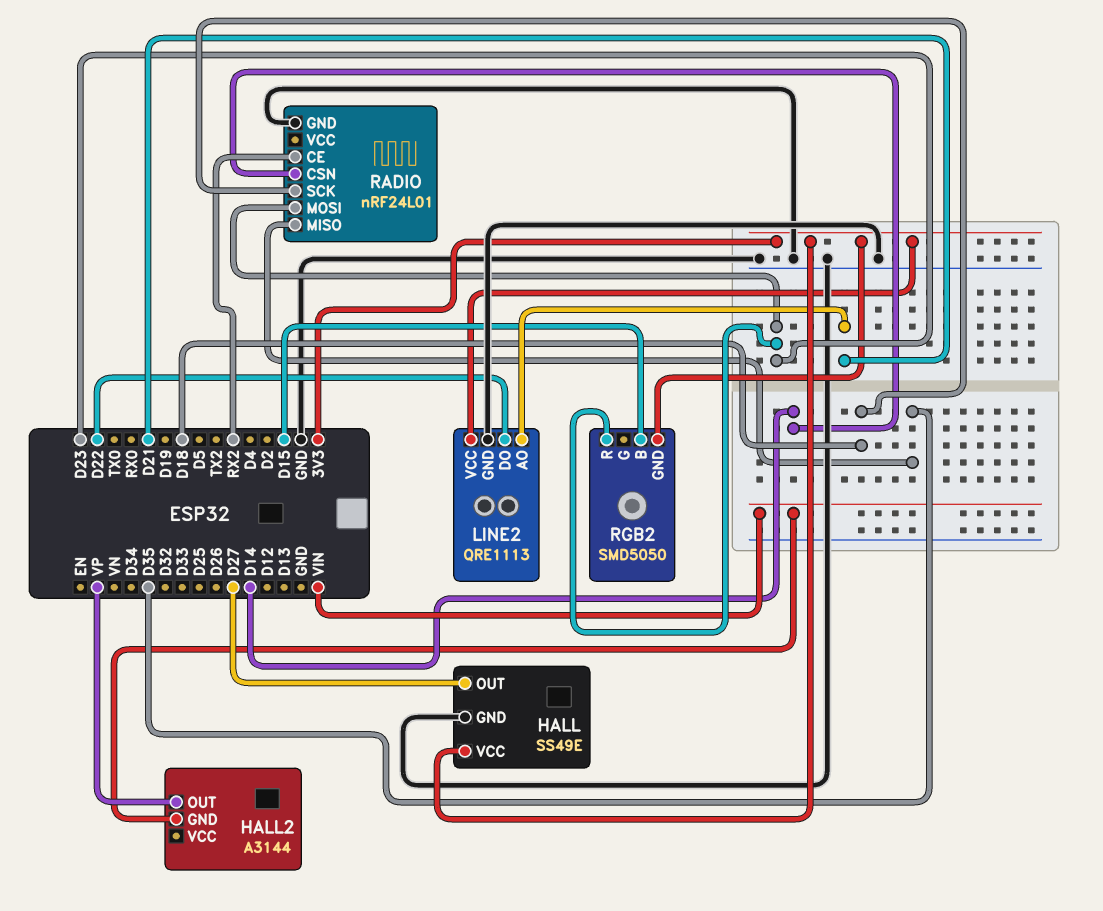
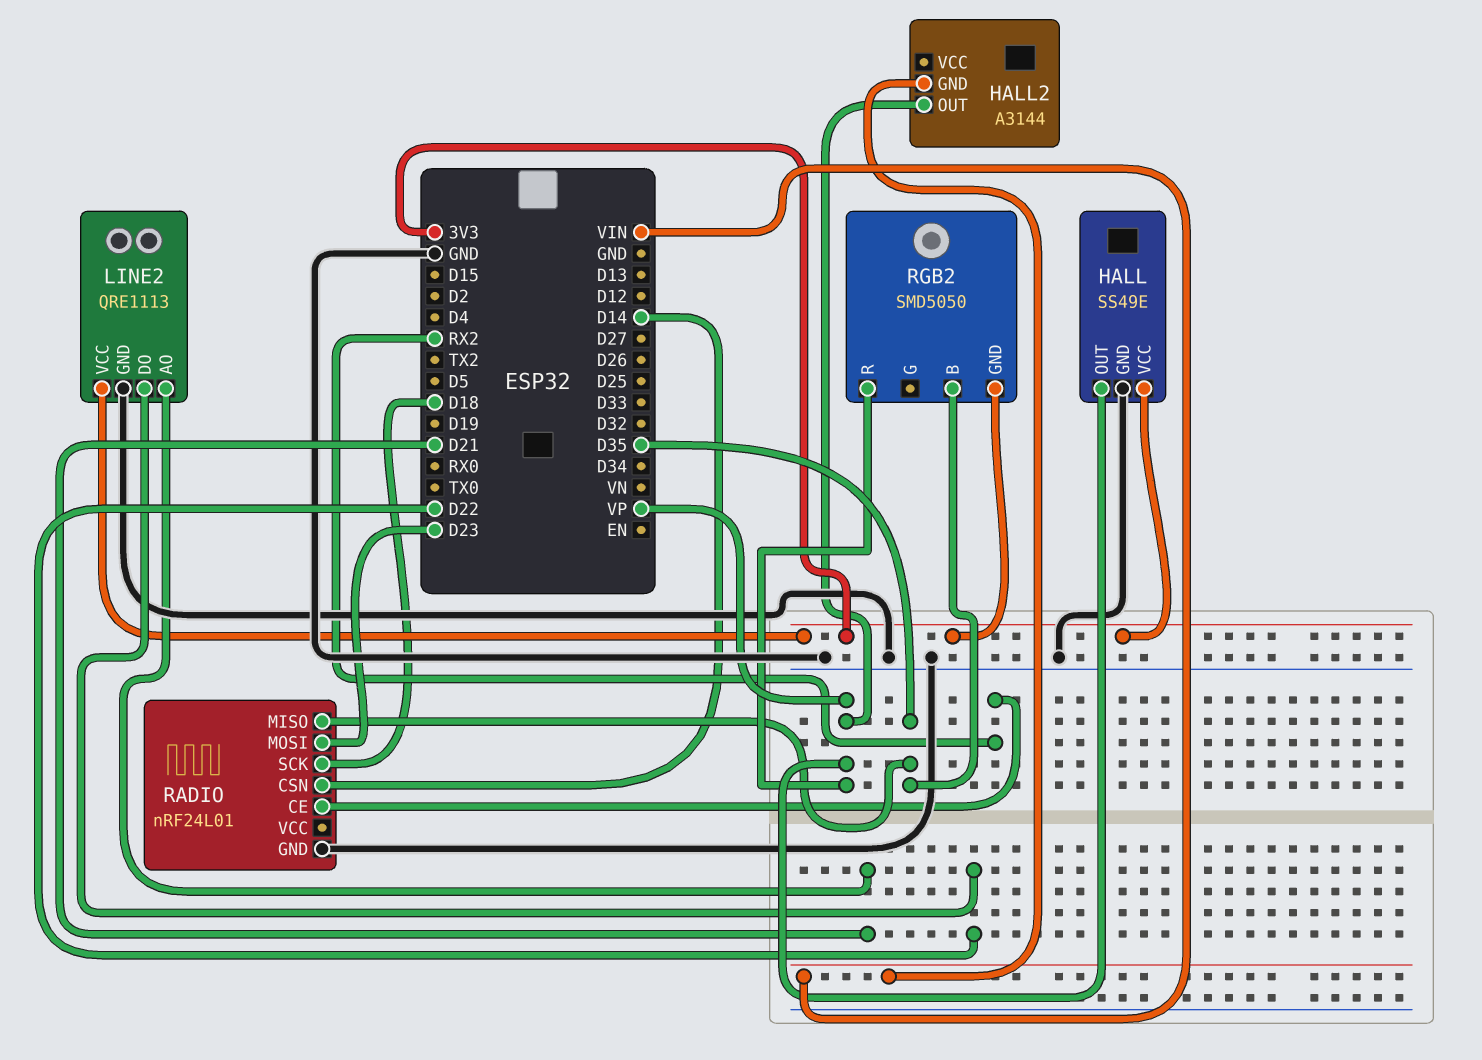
HALL pin OUT: D27 -> VP
RGB2 pin B: D15 -> D35
RGB2 pin R: D23 -> VP

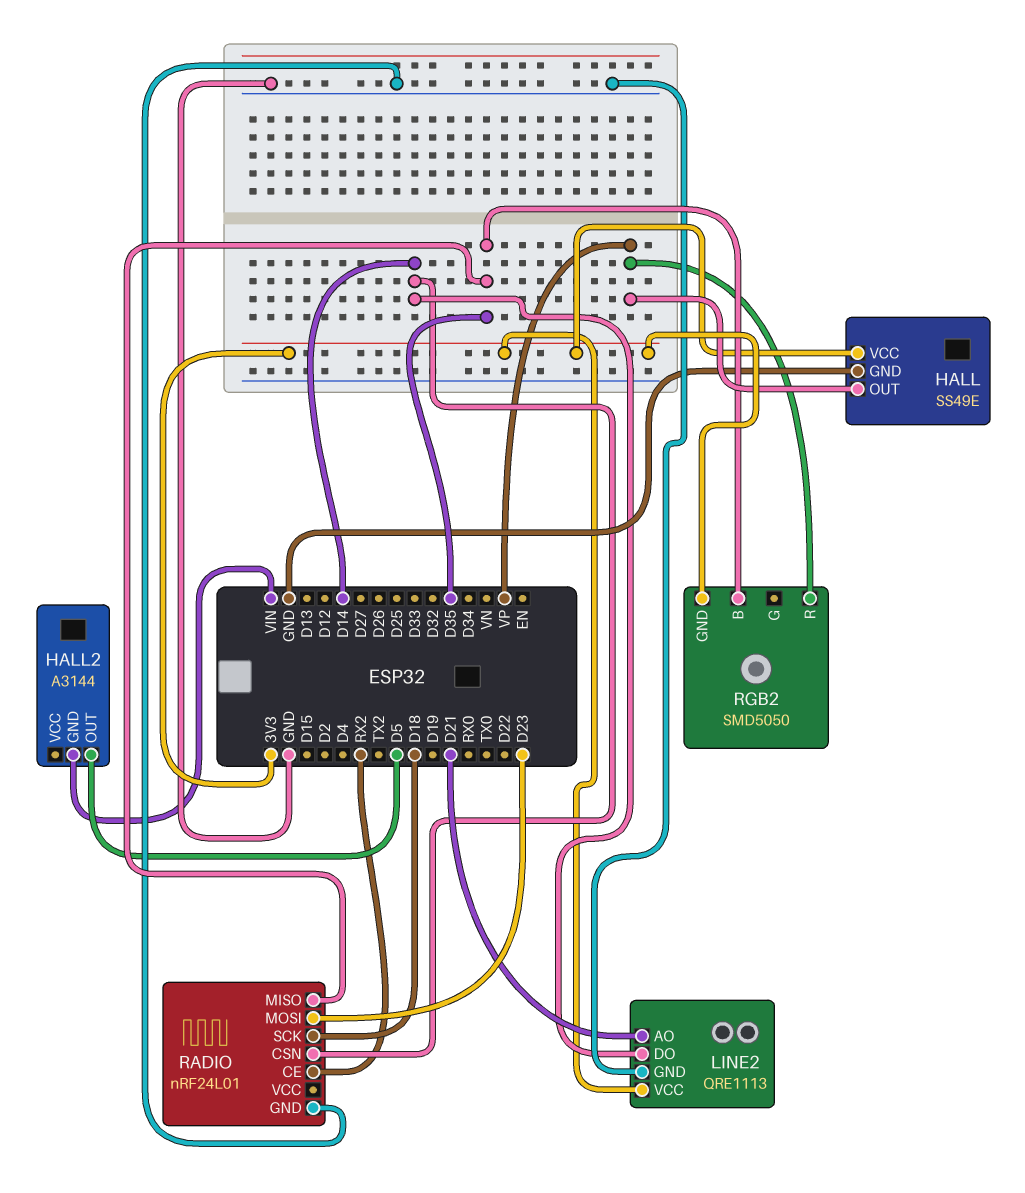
HALL2 pin OUT: VP -> D5
LINE2 pin DO: D22 -> D14

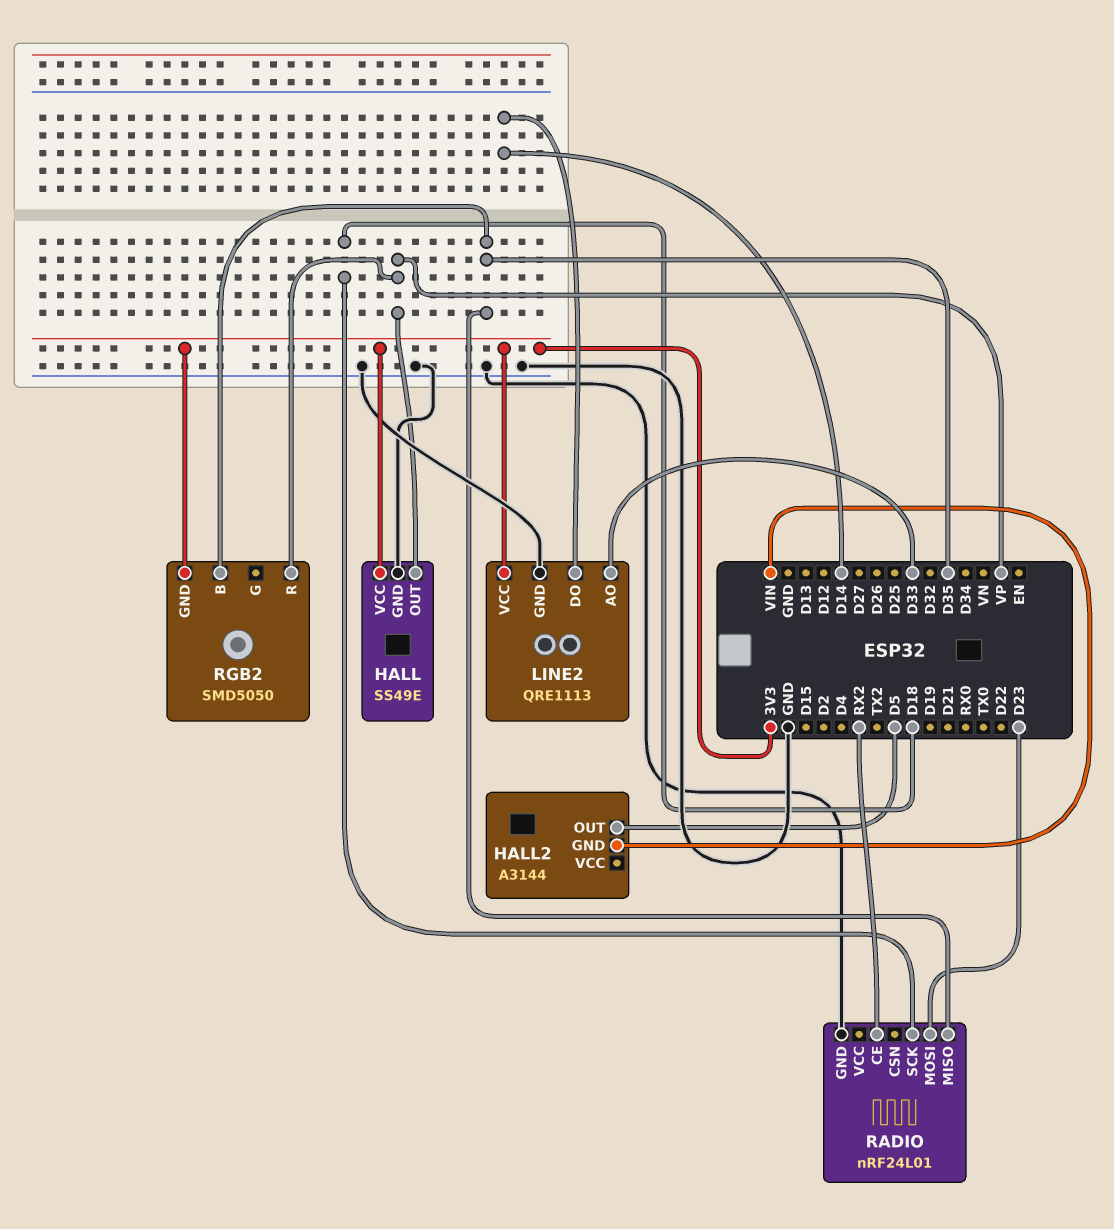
LINE2 pin AO: D21 -> D33
RADIO pin CSN: D14 -> none

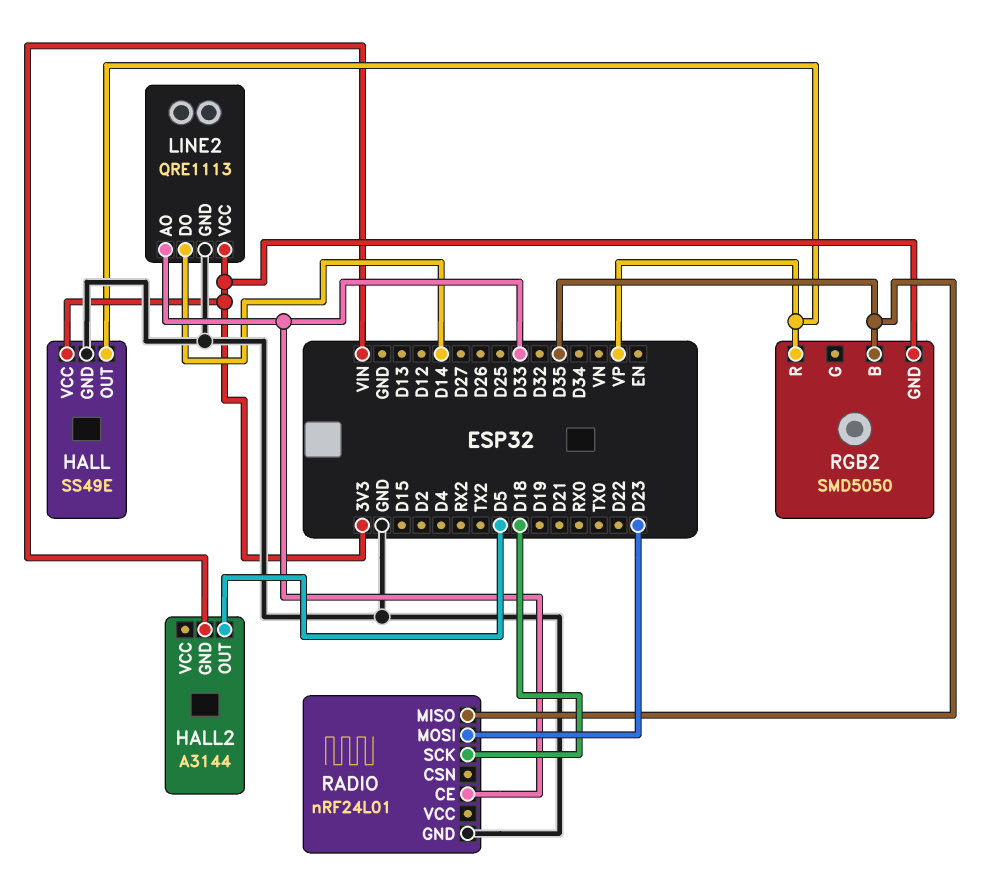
RADIO pin CE: RX2 -> D33

